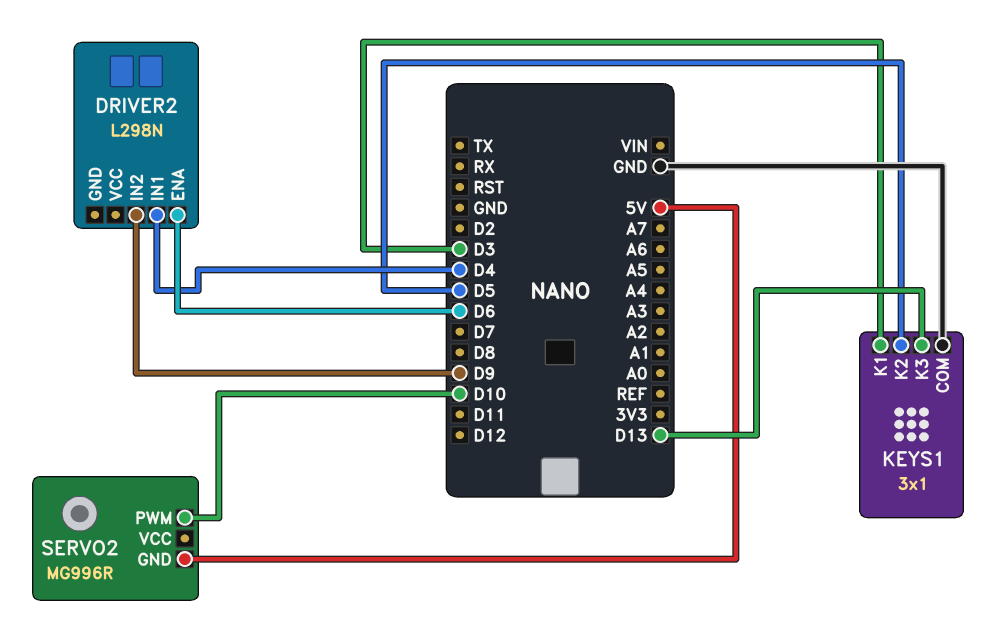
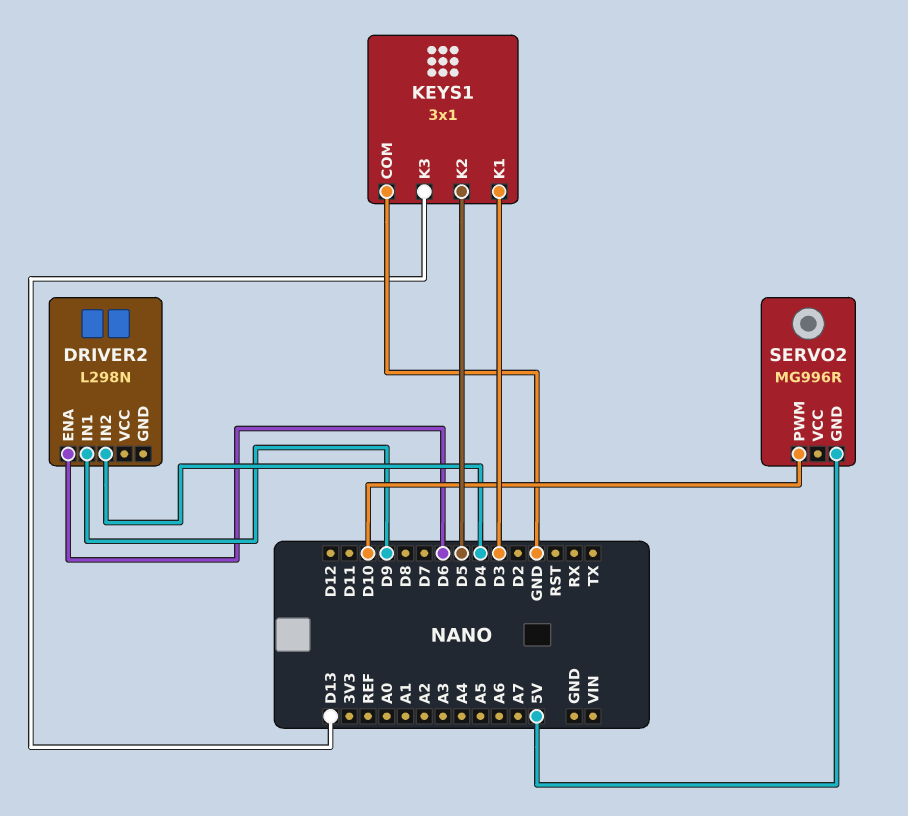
DRIVER2 pin IN1: D4 -> D9
DRIVER2 pin IN2: D9 -> D4

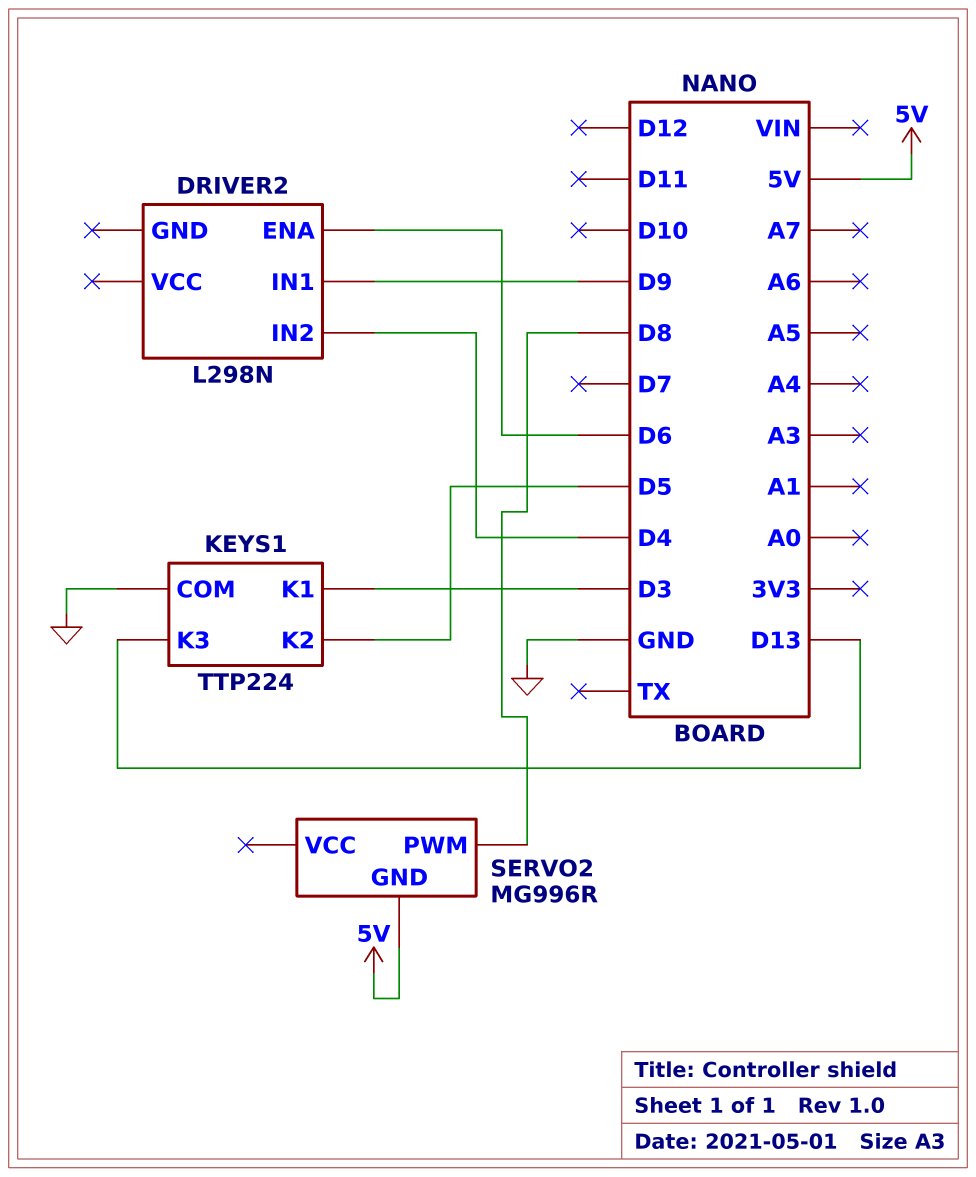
KEYS1: 3x1 -> TTP224
SERVO2 pin PWM: D10 -> D8

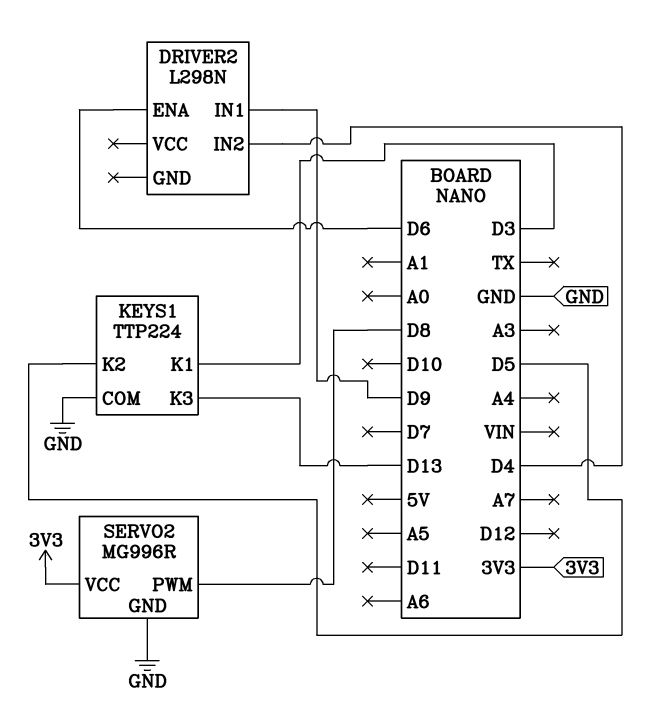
SERVO2 pin GND: 5V -> GND
SERVO2 pin VCC: none -> 3V3

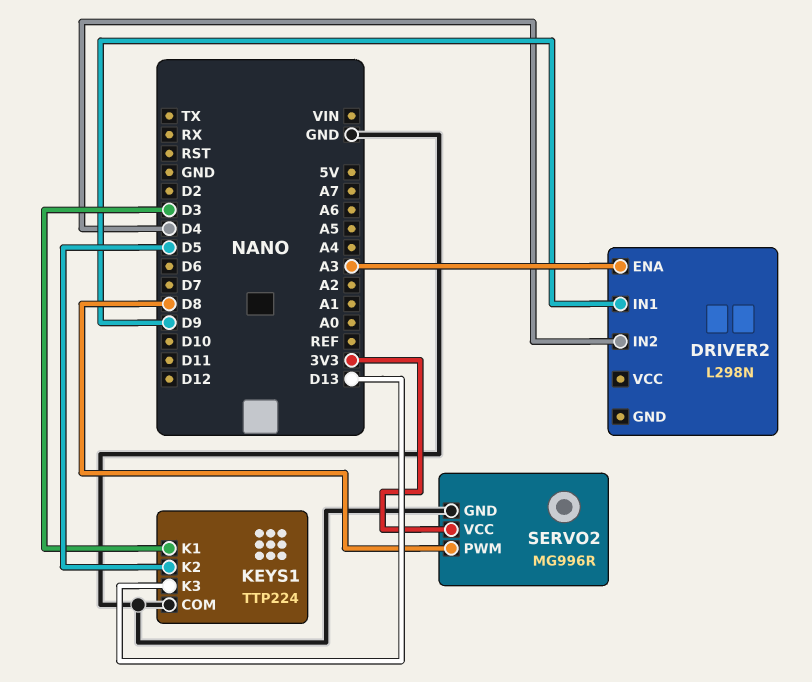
DRIVER2 pin ENA: D6 -> A3

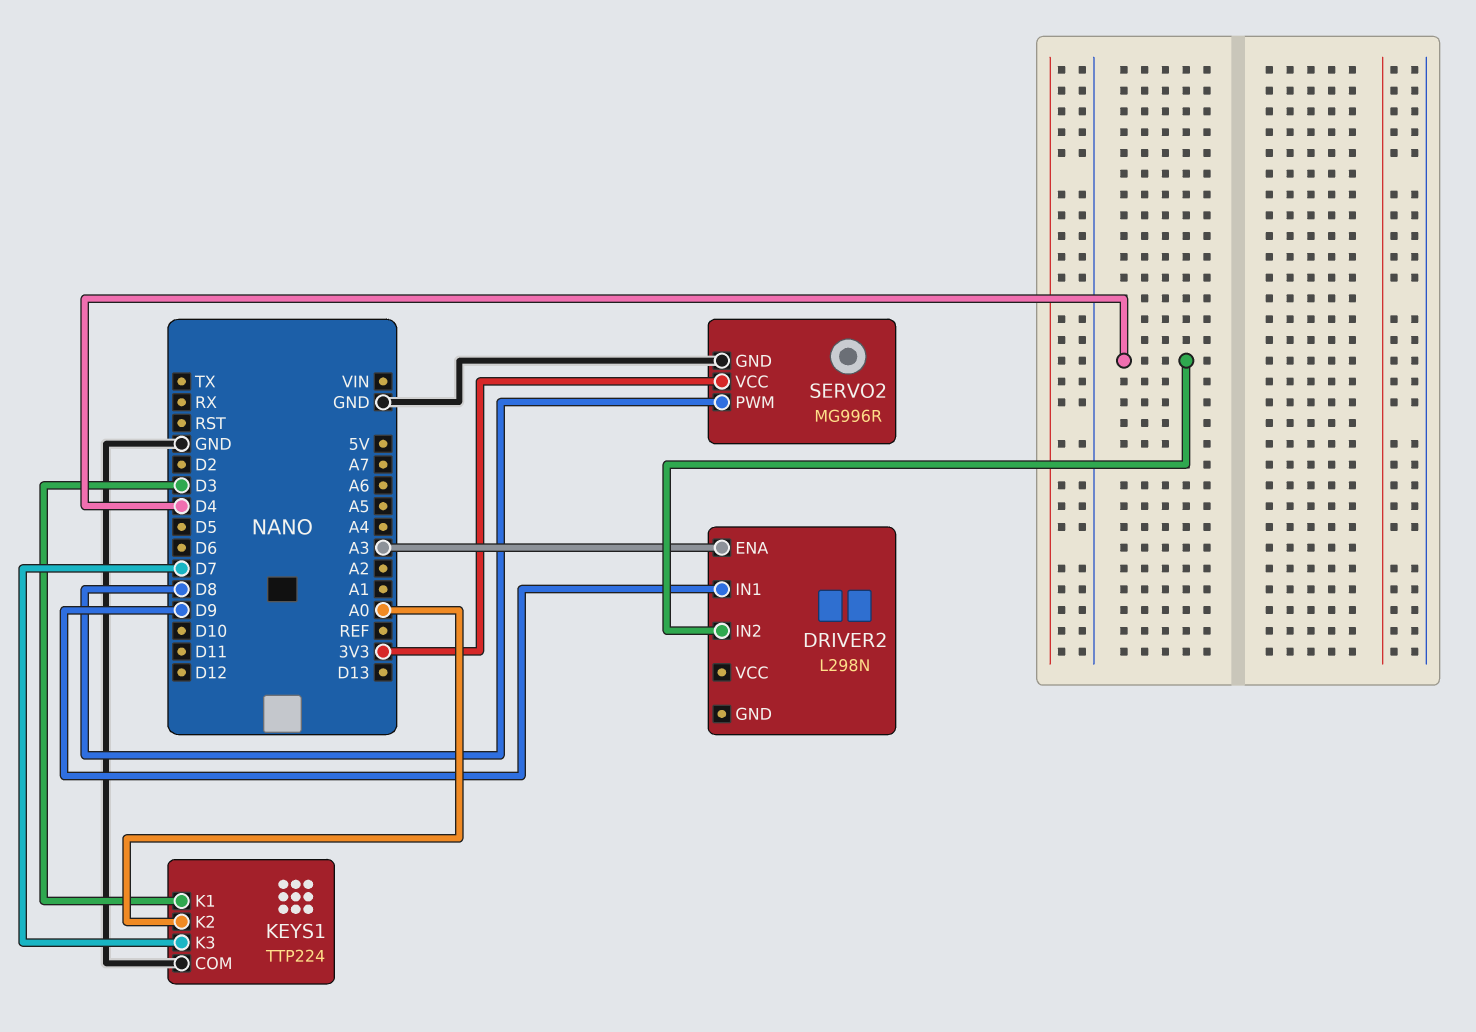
KEYS1 pin K2: D5 -> A0
KEYS1 pin K3: D13 -> D7

